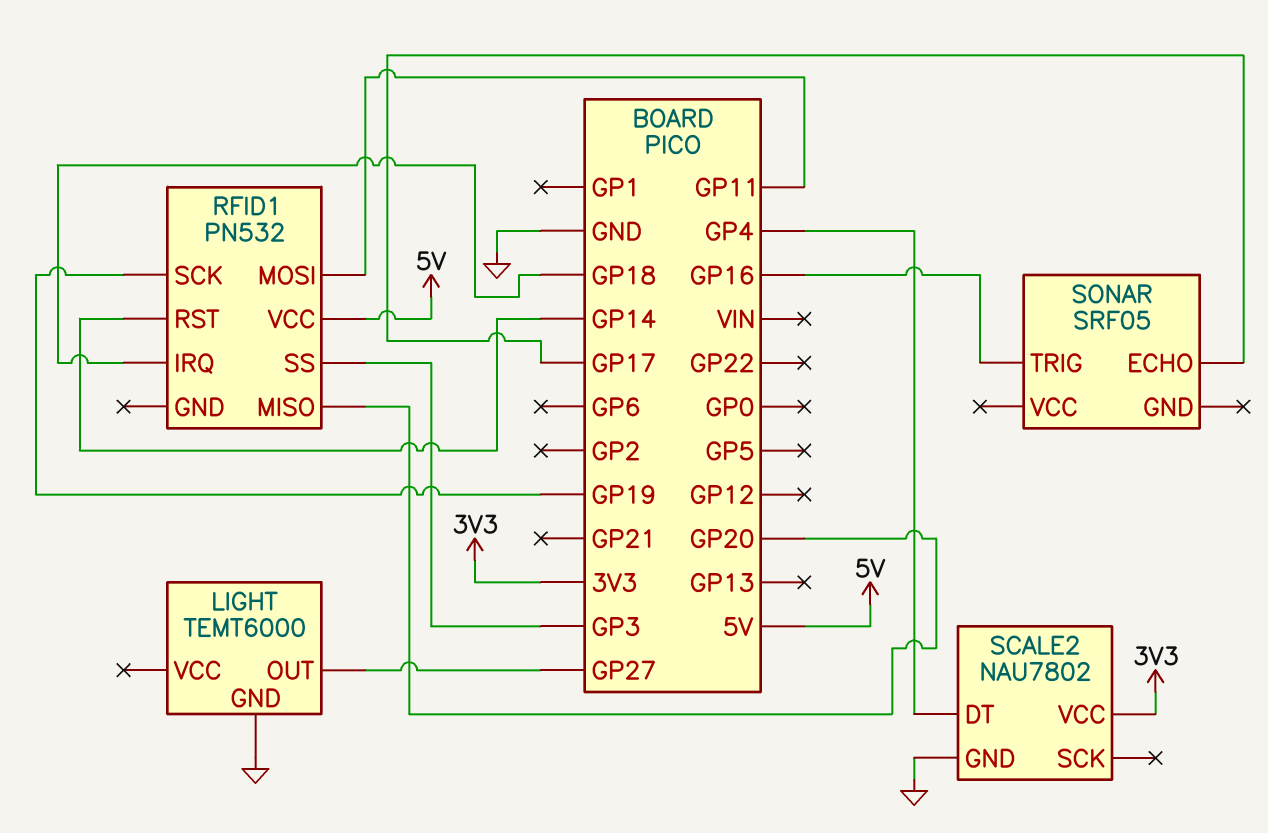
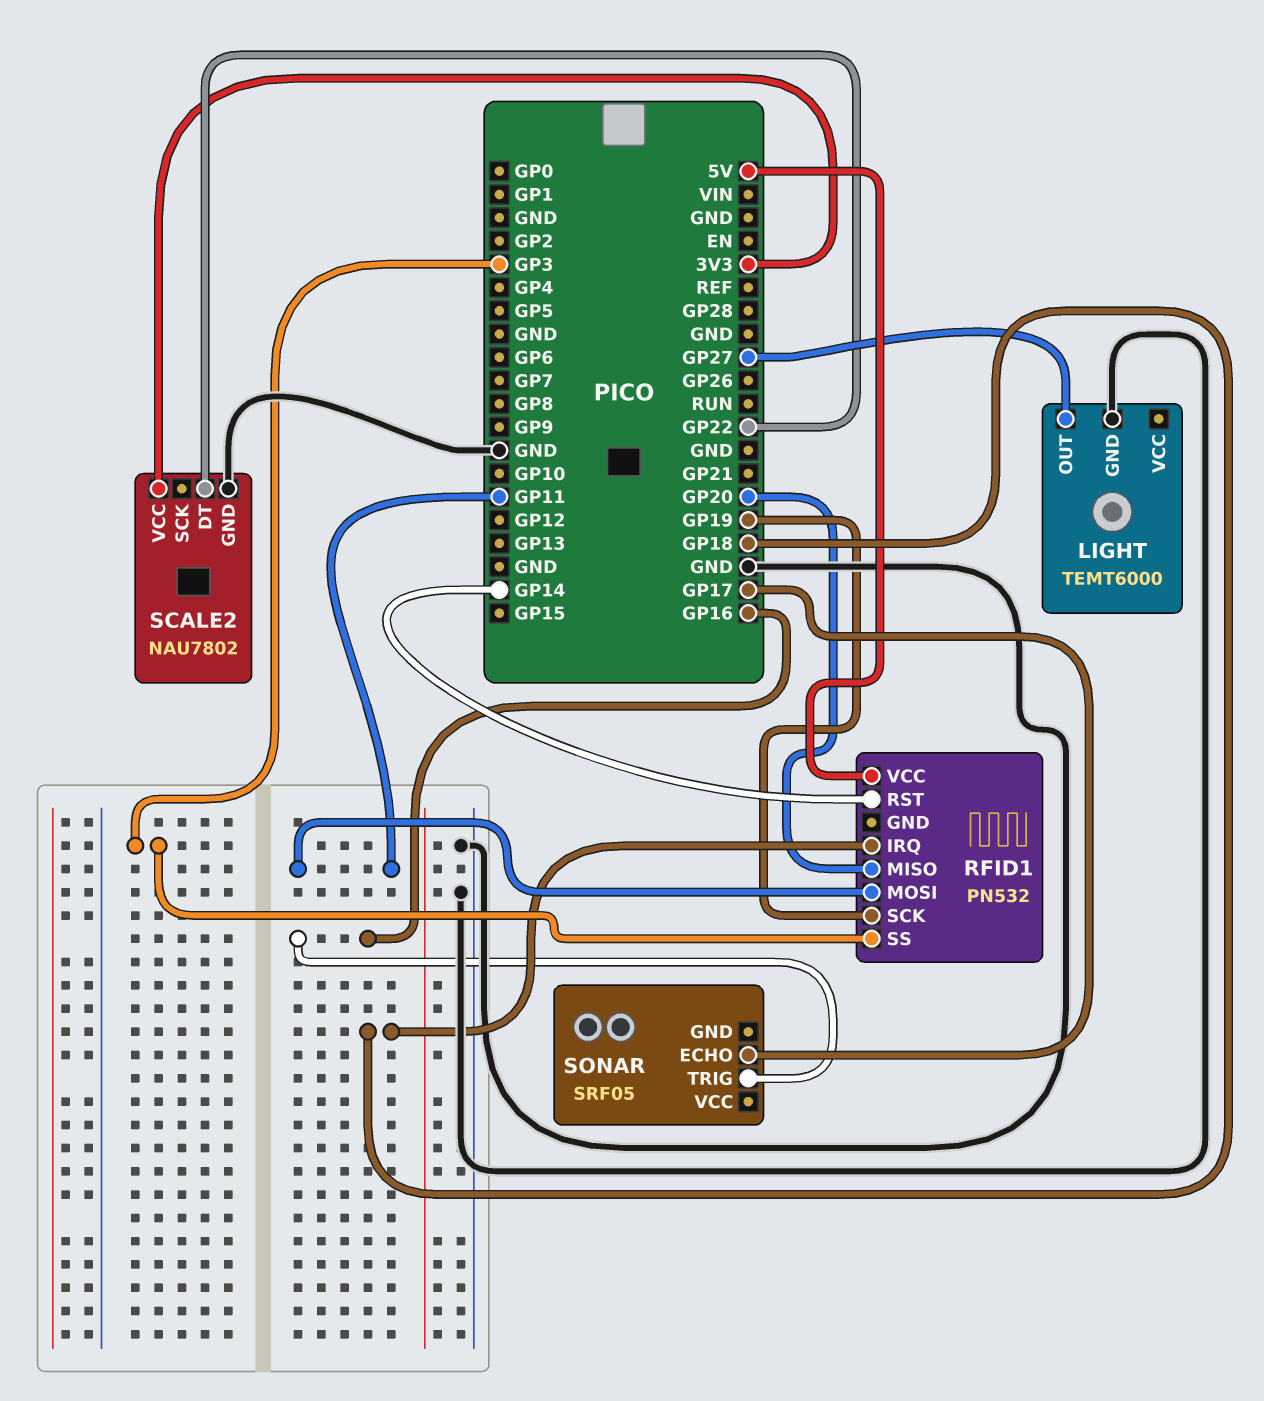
SCALE2 pin DT: GP4 -> GP22

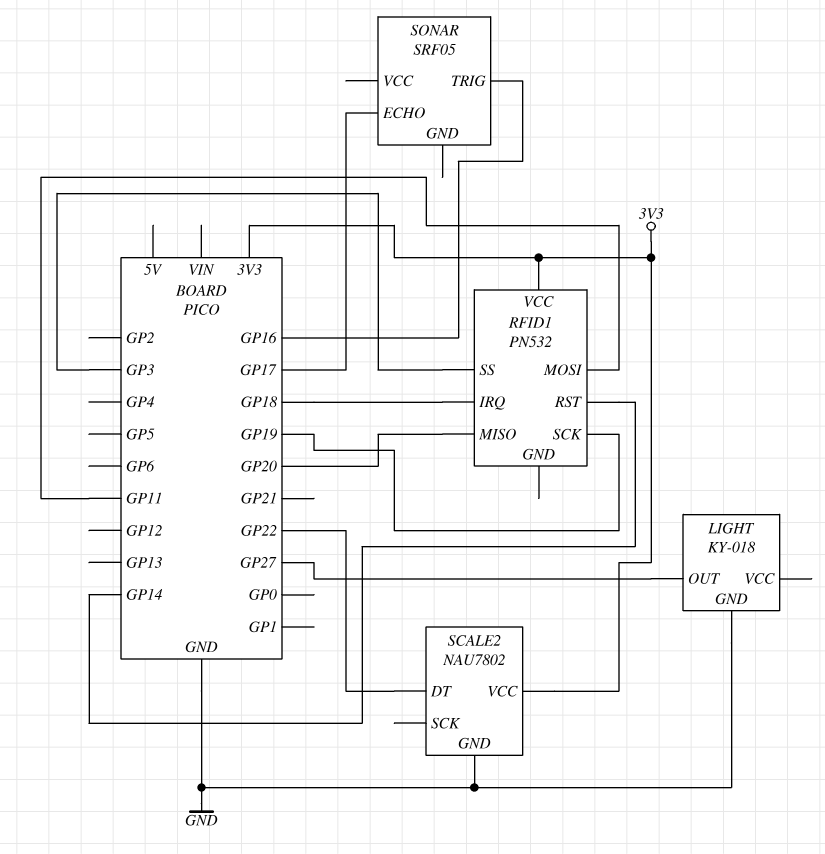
LIGHT: TEMT6000 -> KY-018
RFID1 pin VCC: 5V -> 3V3

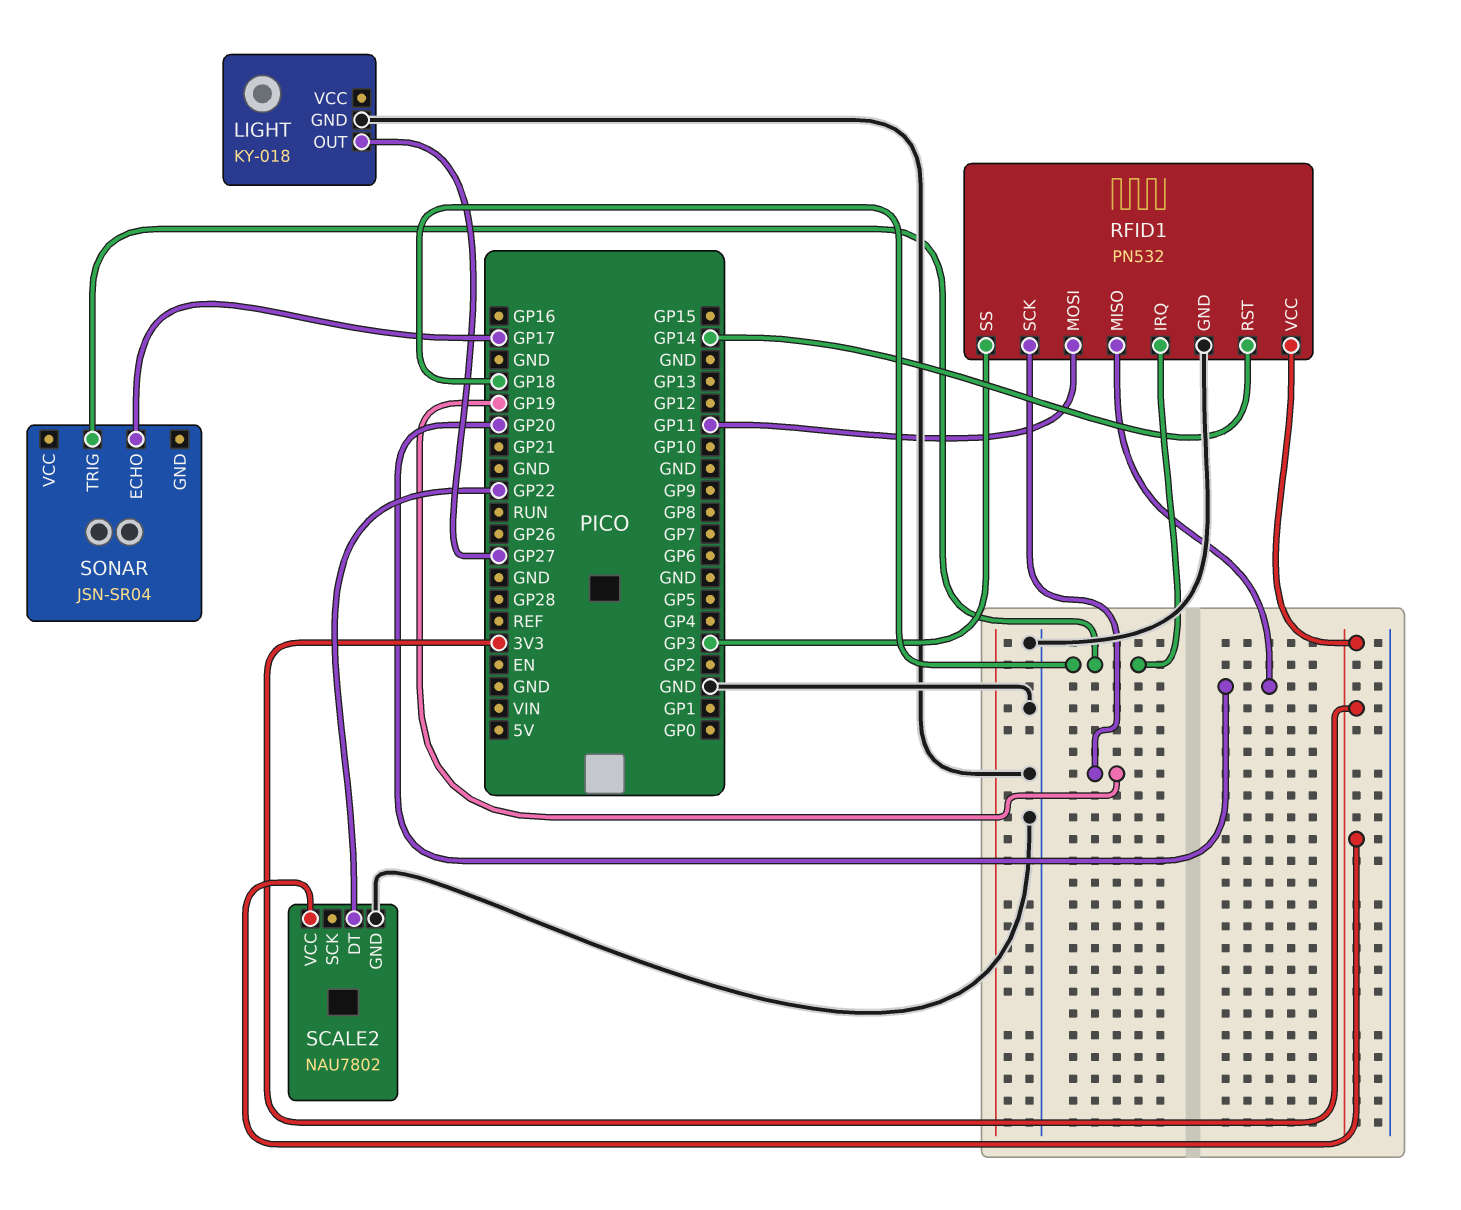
RFID1 pin GND: none -> GND
SONAR: SRF05 -> JSN-SR04
SONAR pin TRIG: GP16 -> GP18

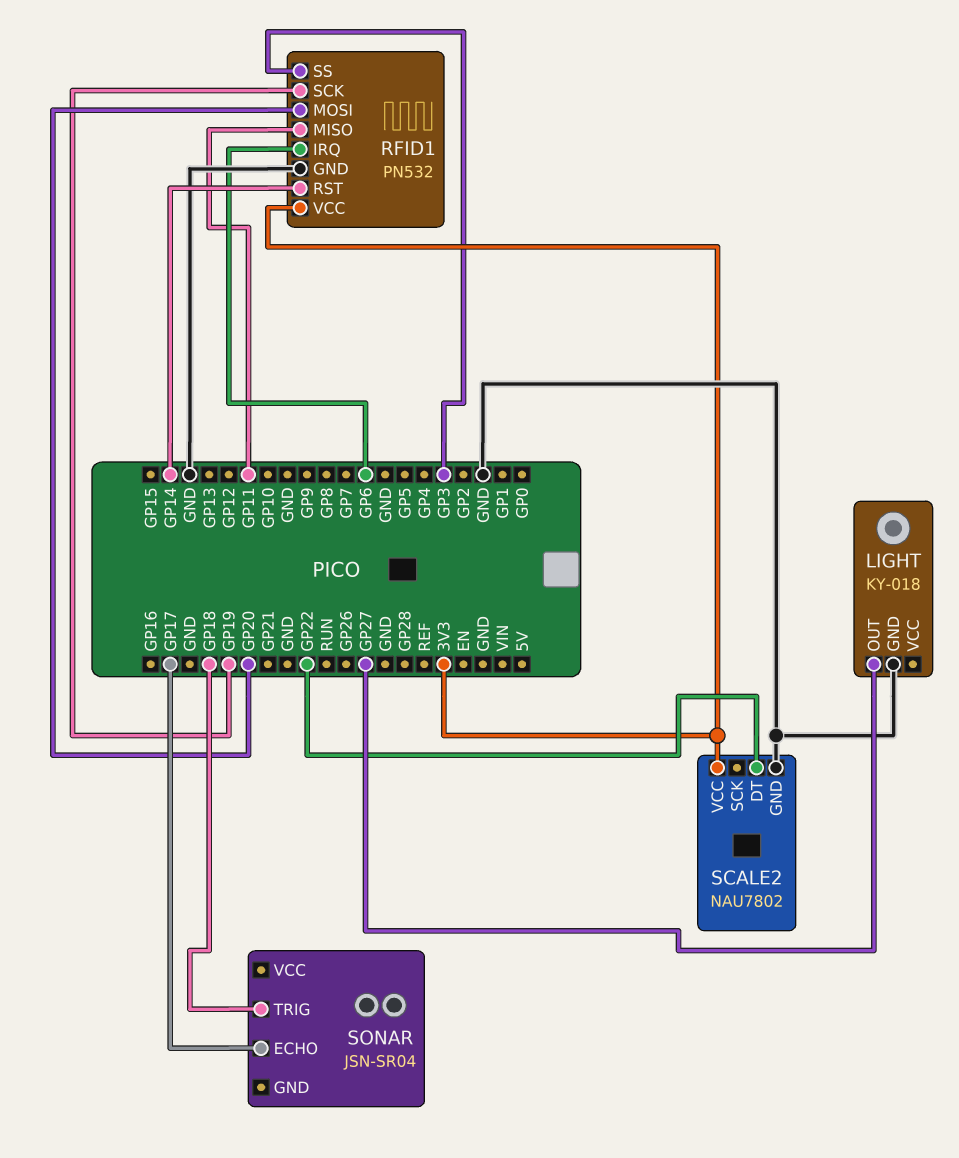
RFID1 pin IRQ: GP18 -> GP6
RFID1 pin MISO: GP20 -> GP11
RFID1 pin MOSI: GP11 -> GP20

